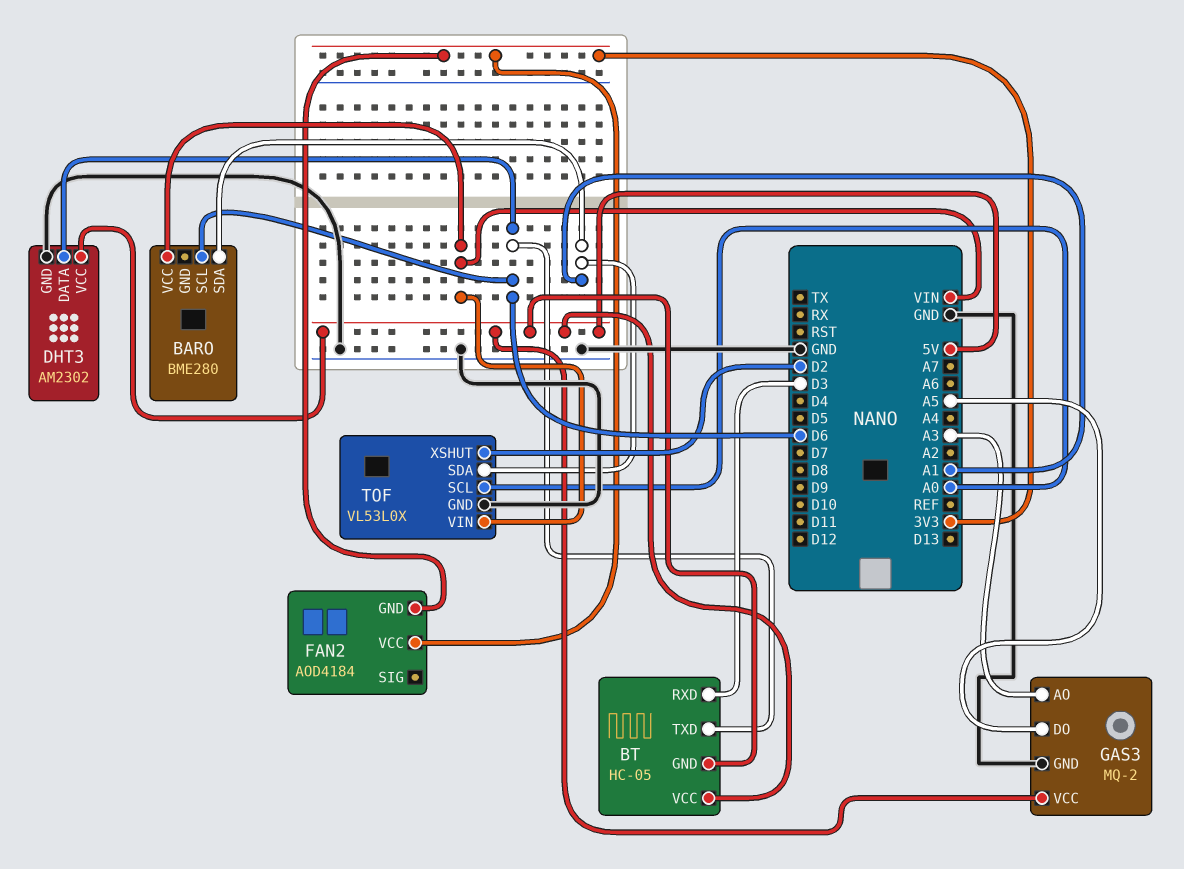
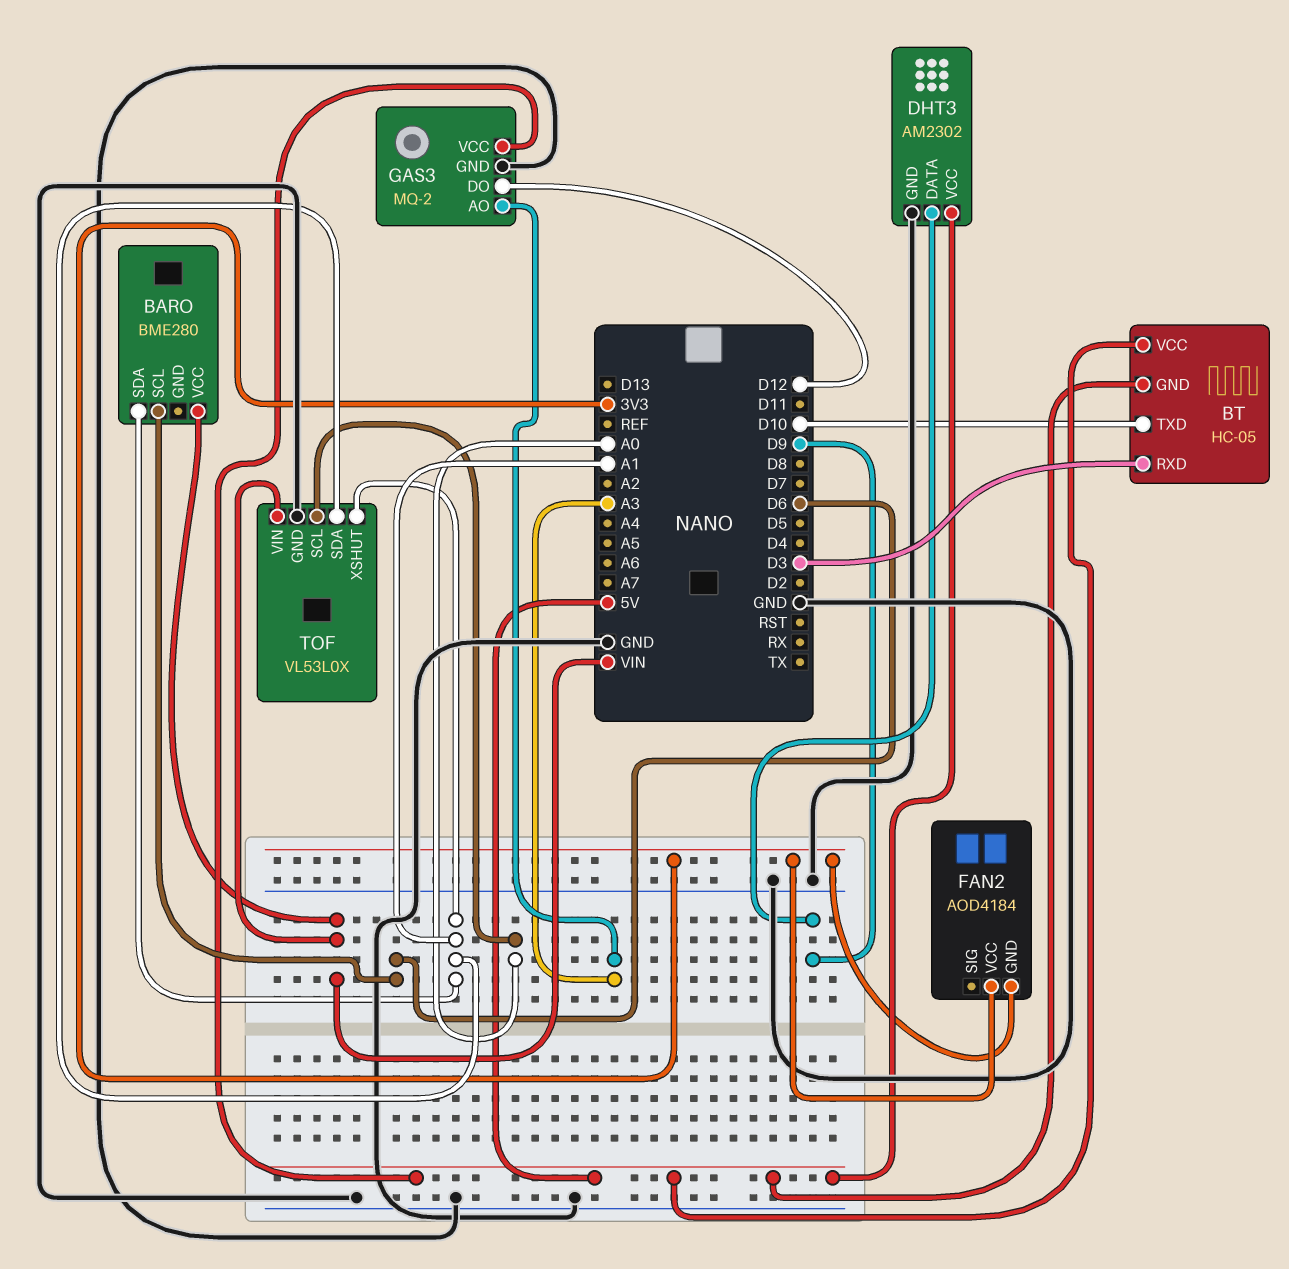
BT pin TXD: D6 -> D10
DHT3 pin DATA: D6 -> D9
GAS3 pin DO: A5 -> D12
TOF pin XSHUT: D2 -> A1

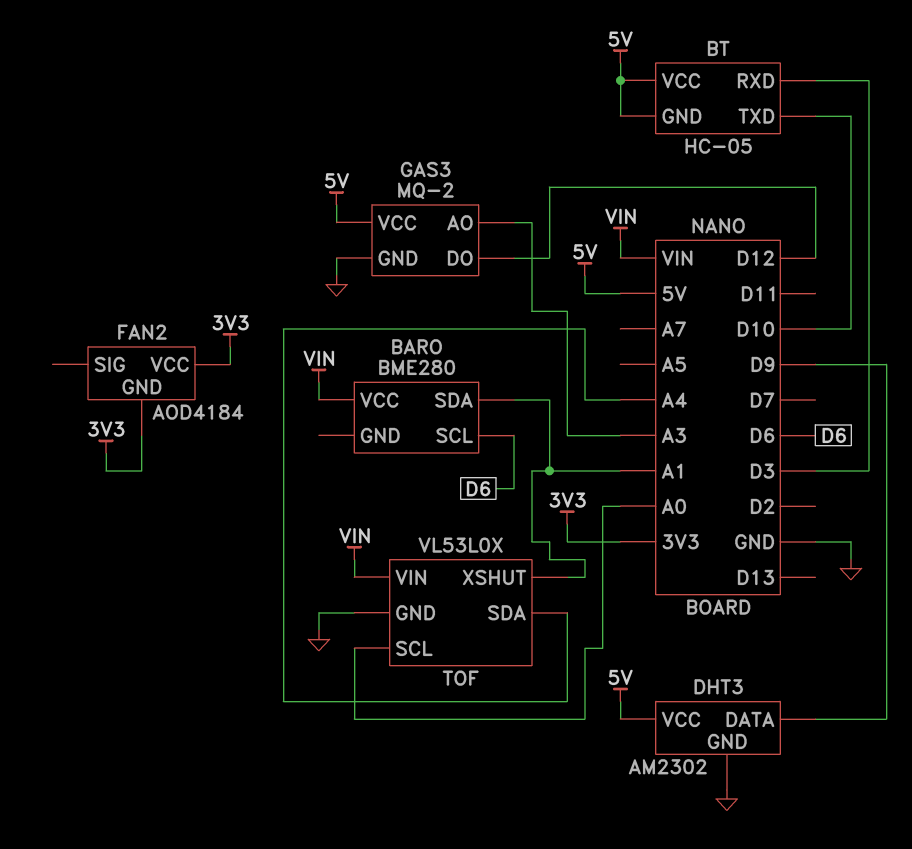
TOF pin SDA: A1 -> A4

